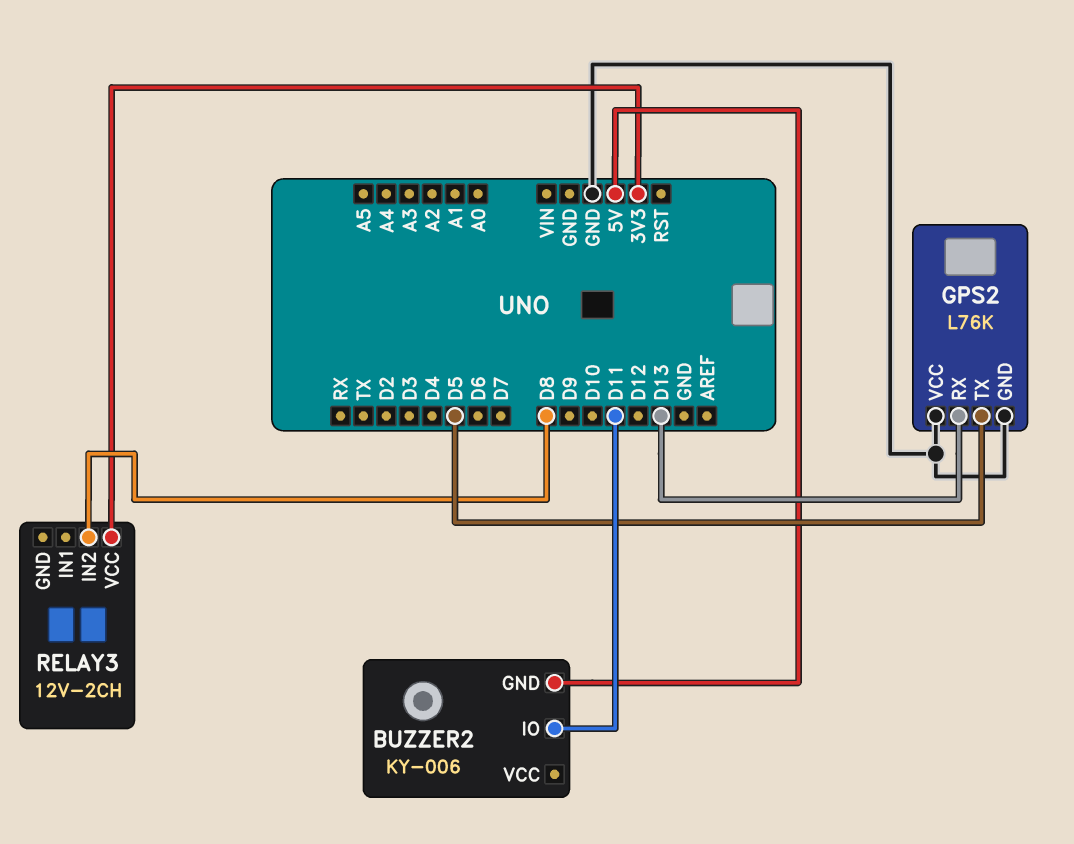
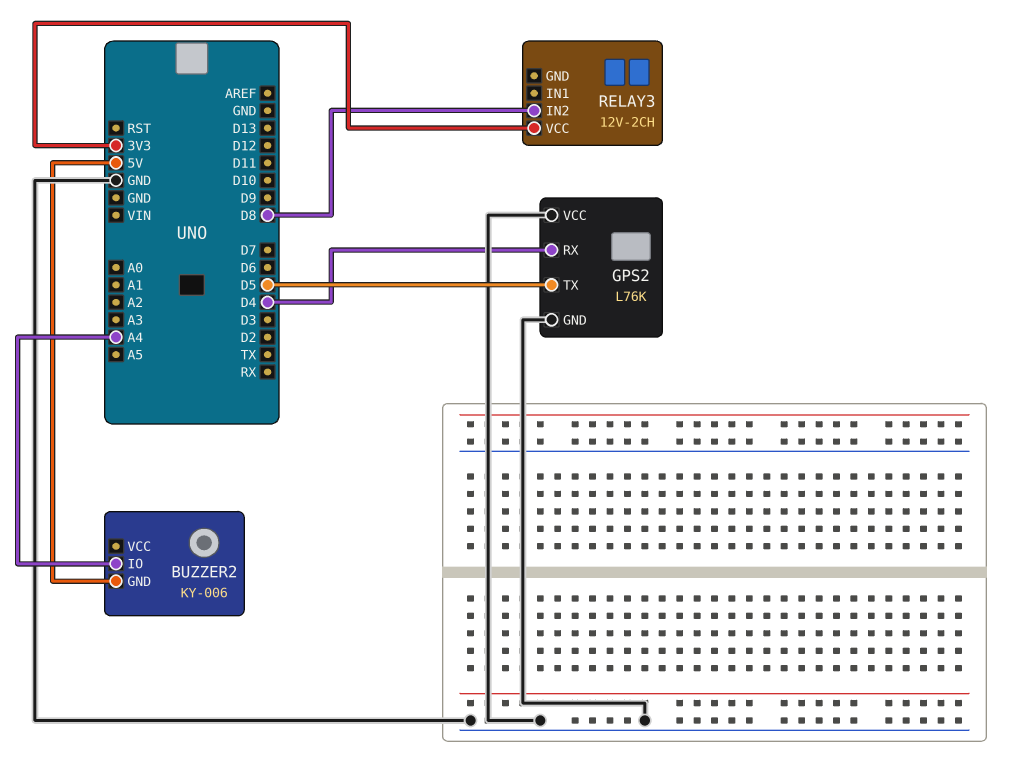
BUZZER2 pin IO: D11 -> A4
GPS2 pin RX: D13 -> D4

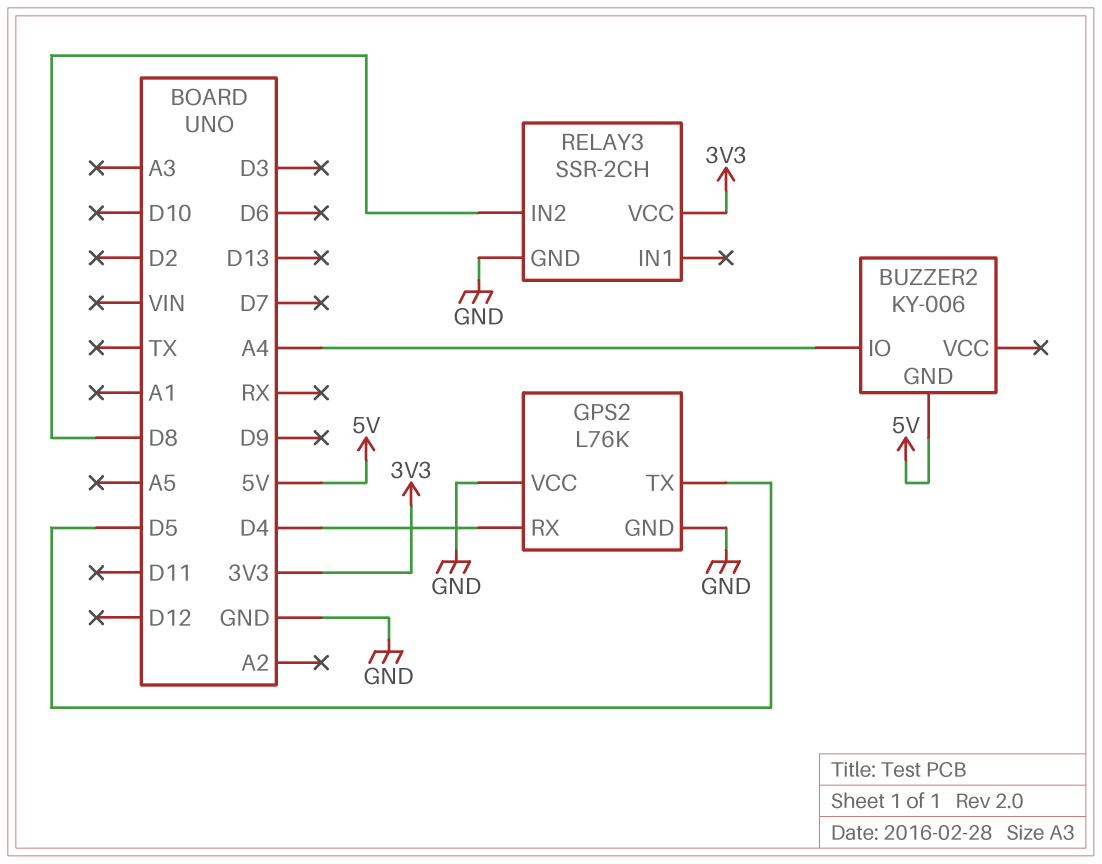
RELAY3: 12V-2CH -> SSR-2CH
RELAY3 pin GND: none -> GND

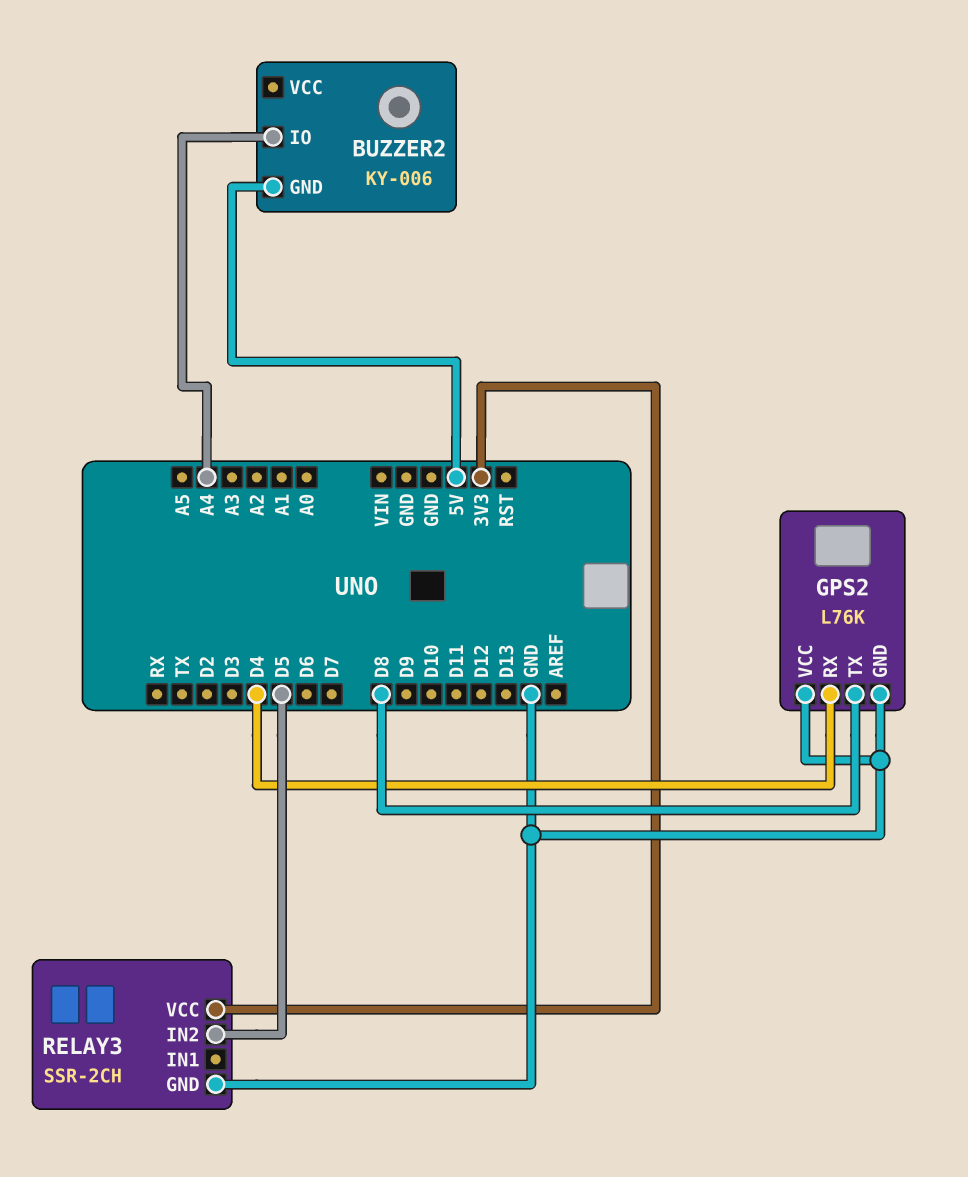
GPS2 pin TX: D5 -> D8
RELAY3 pin IN2: D8 -> D5

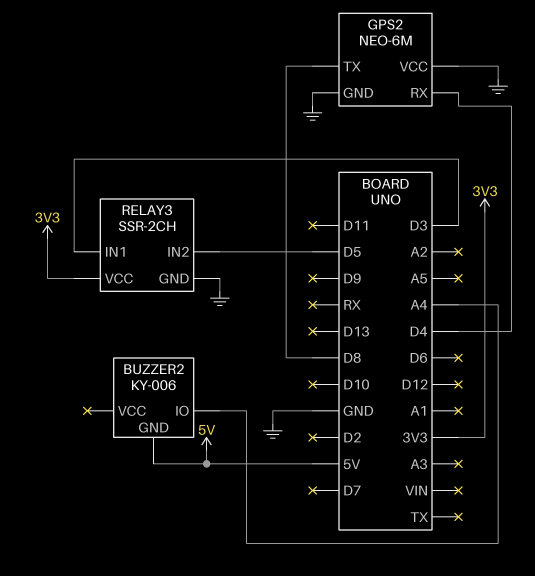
GPS2: L76K -> NEO-6M
RELAY3 pin IN1: none -> D3

